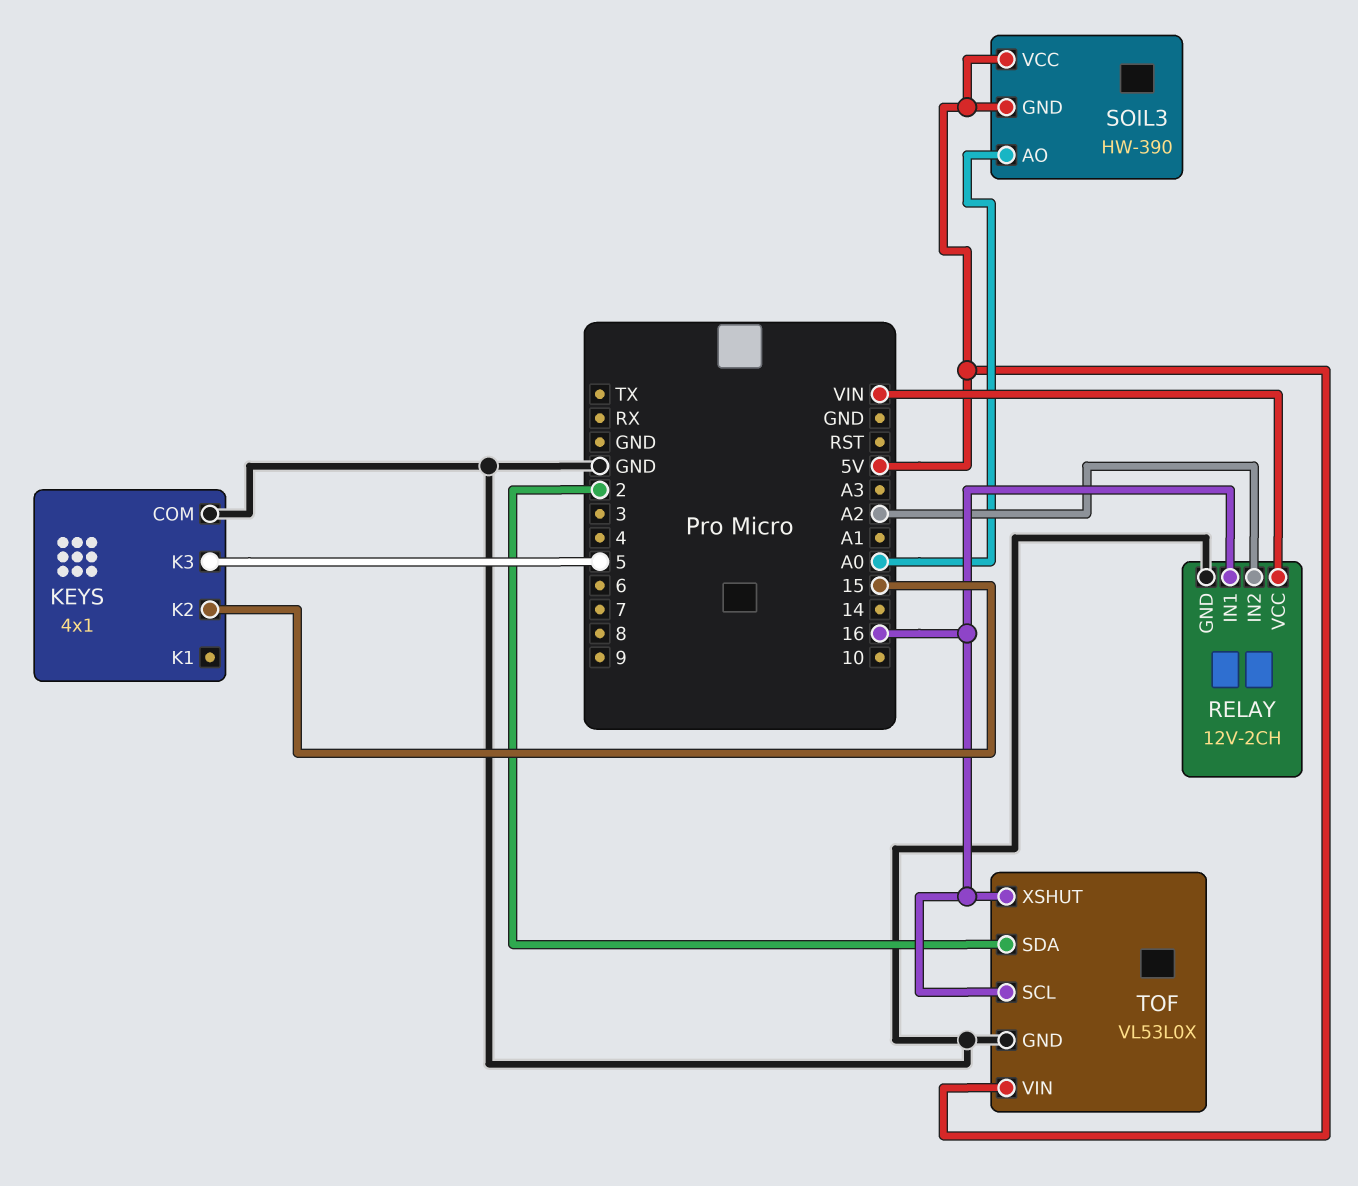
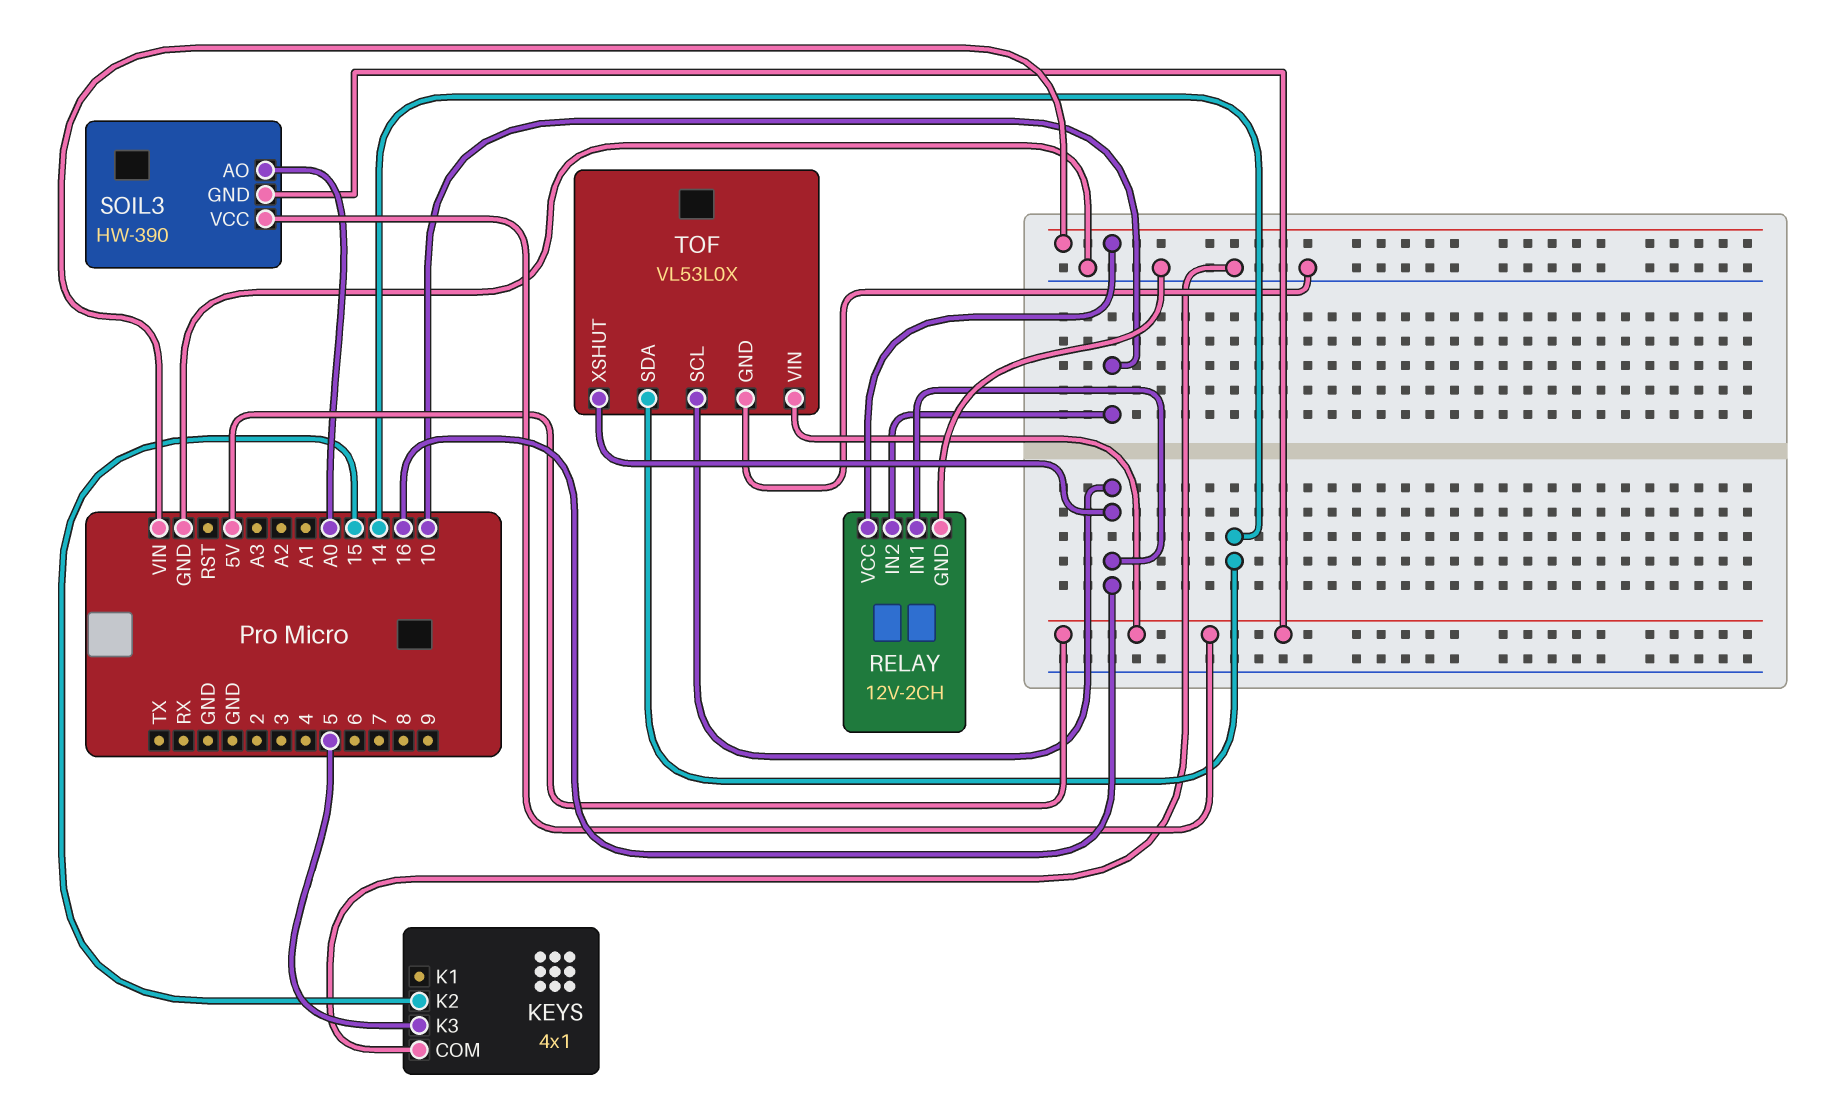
RELAY pin IN2: A2 -> 10
TOF pin SDA: 2 -> 14

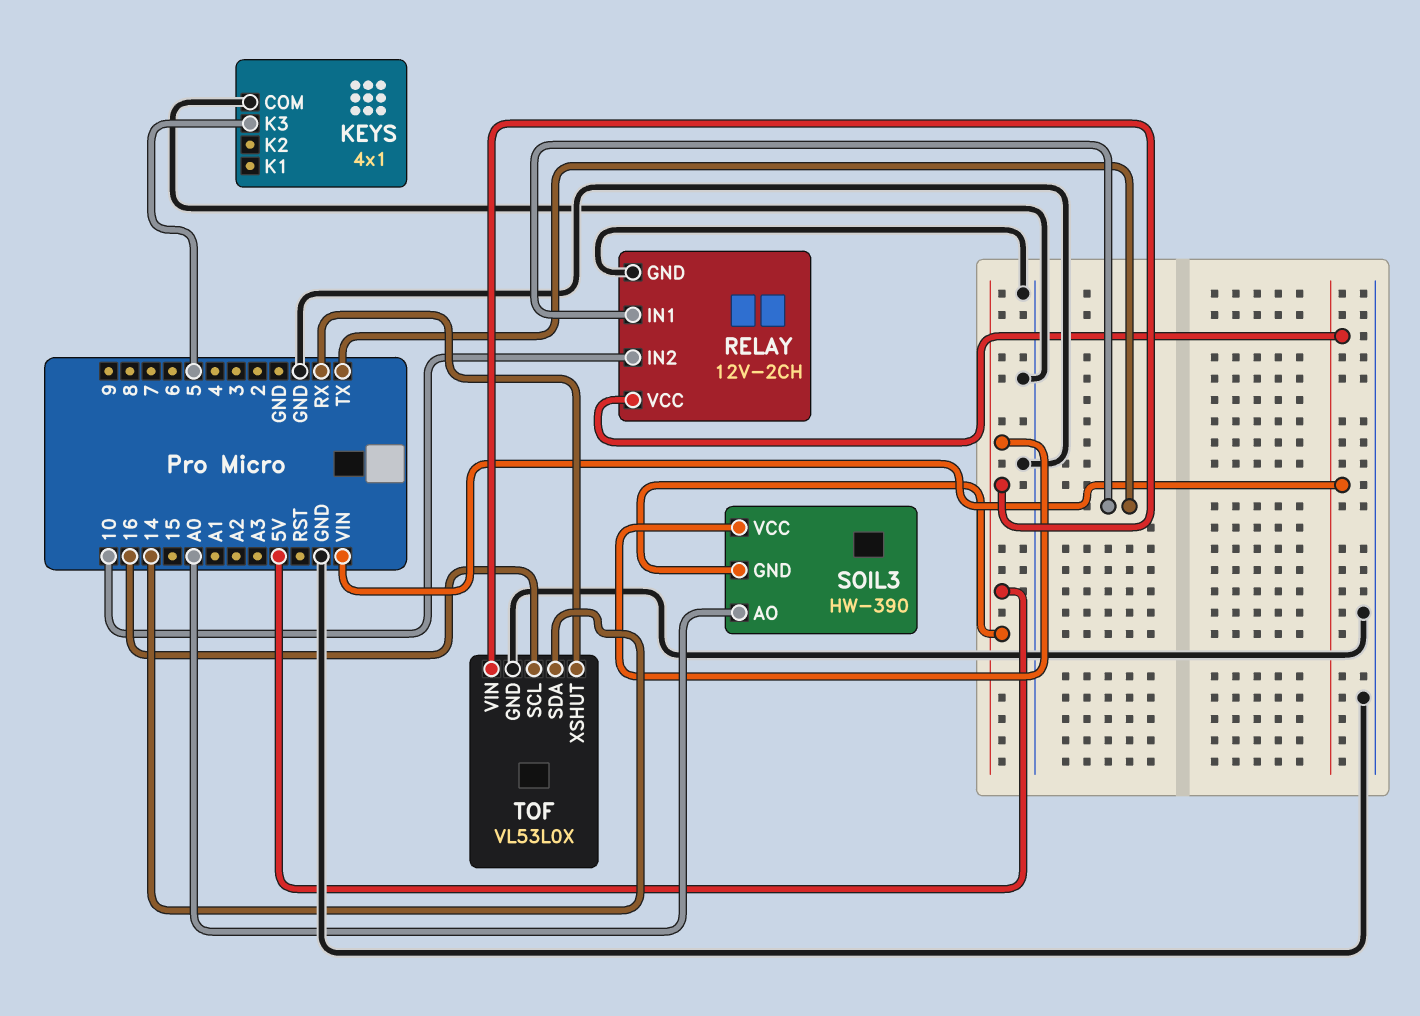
KEYS pin K2: 15 -> none
RELAY pin IN1: 16 -> TX
TOF pin XSHUT: 16 -> RX

